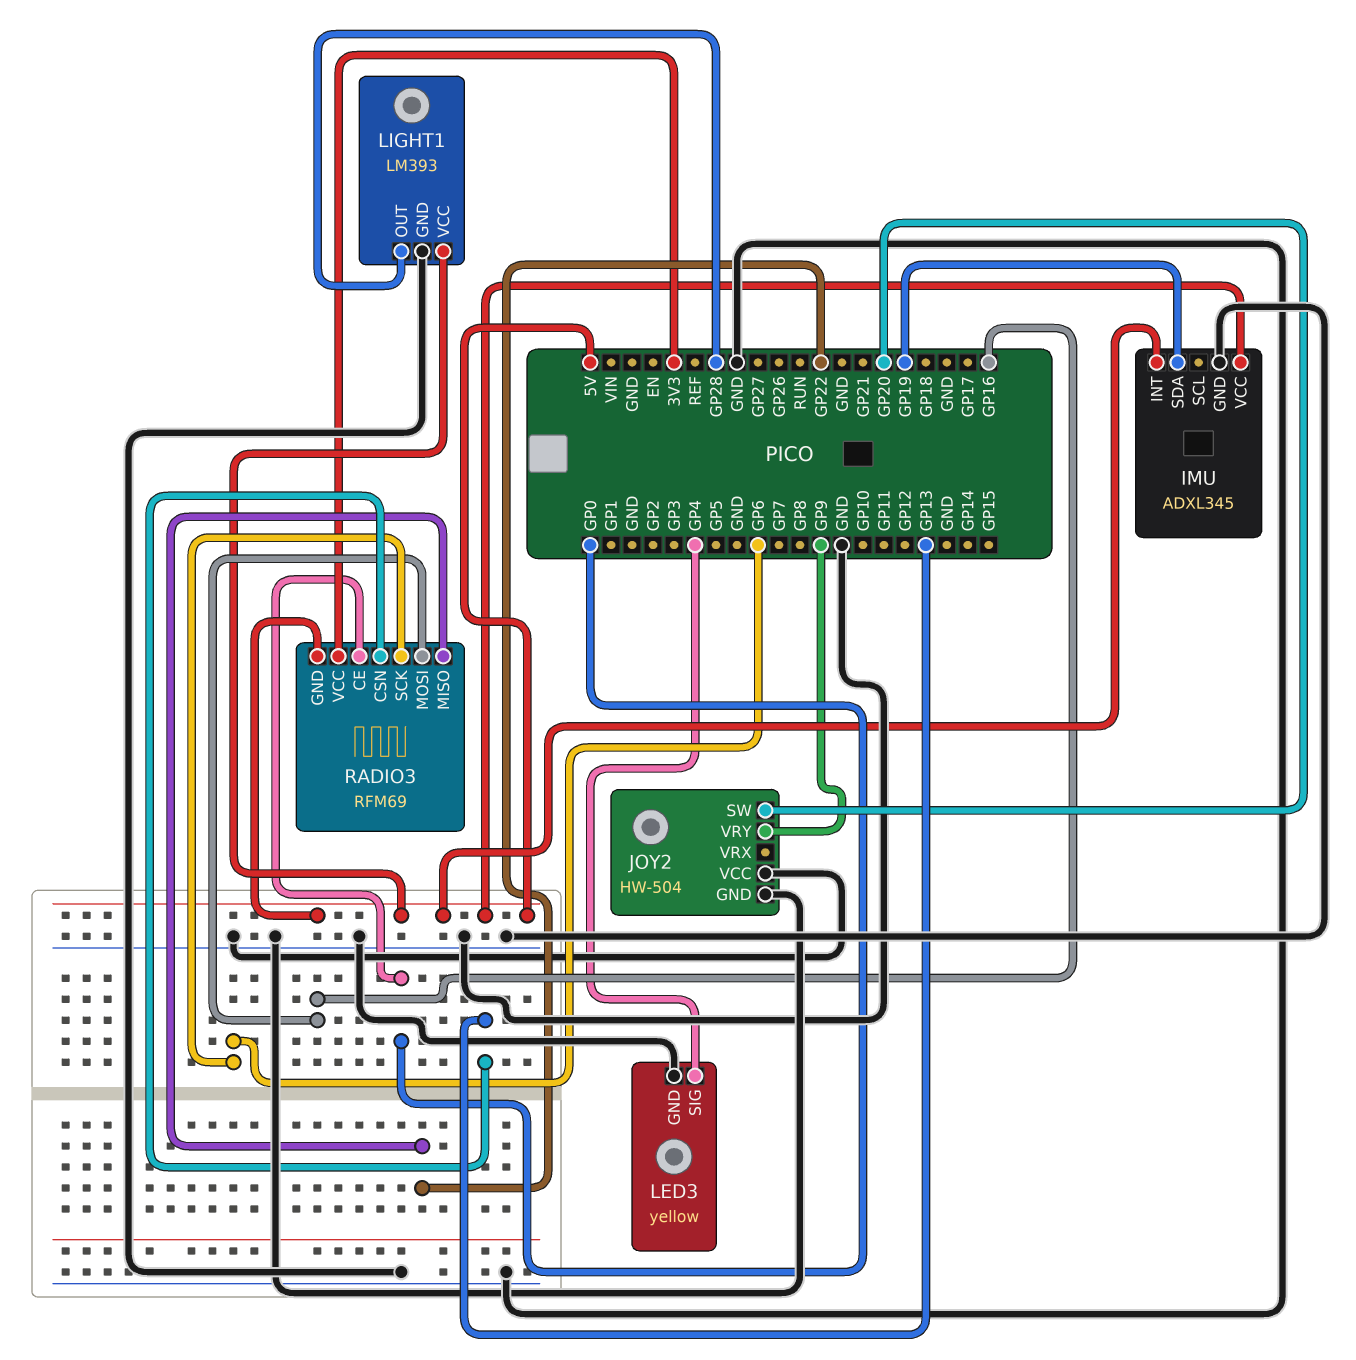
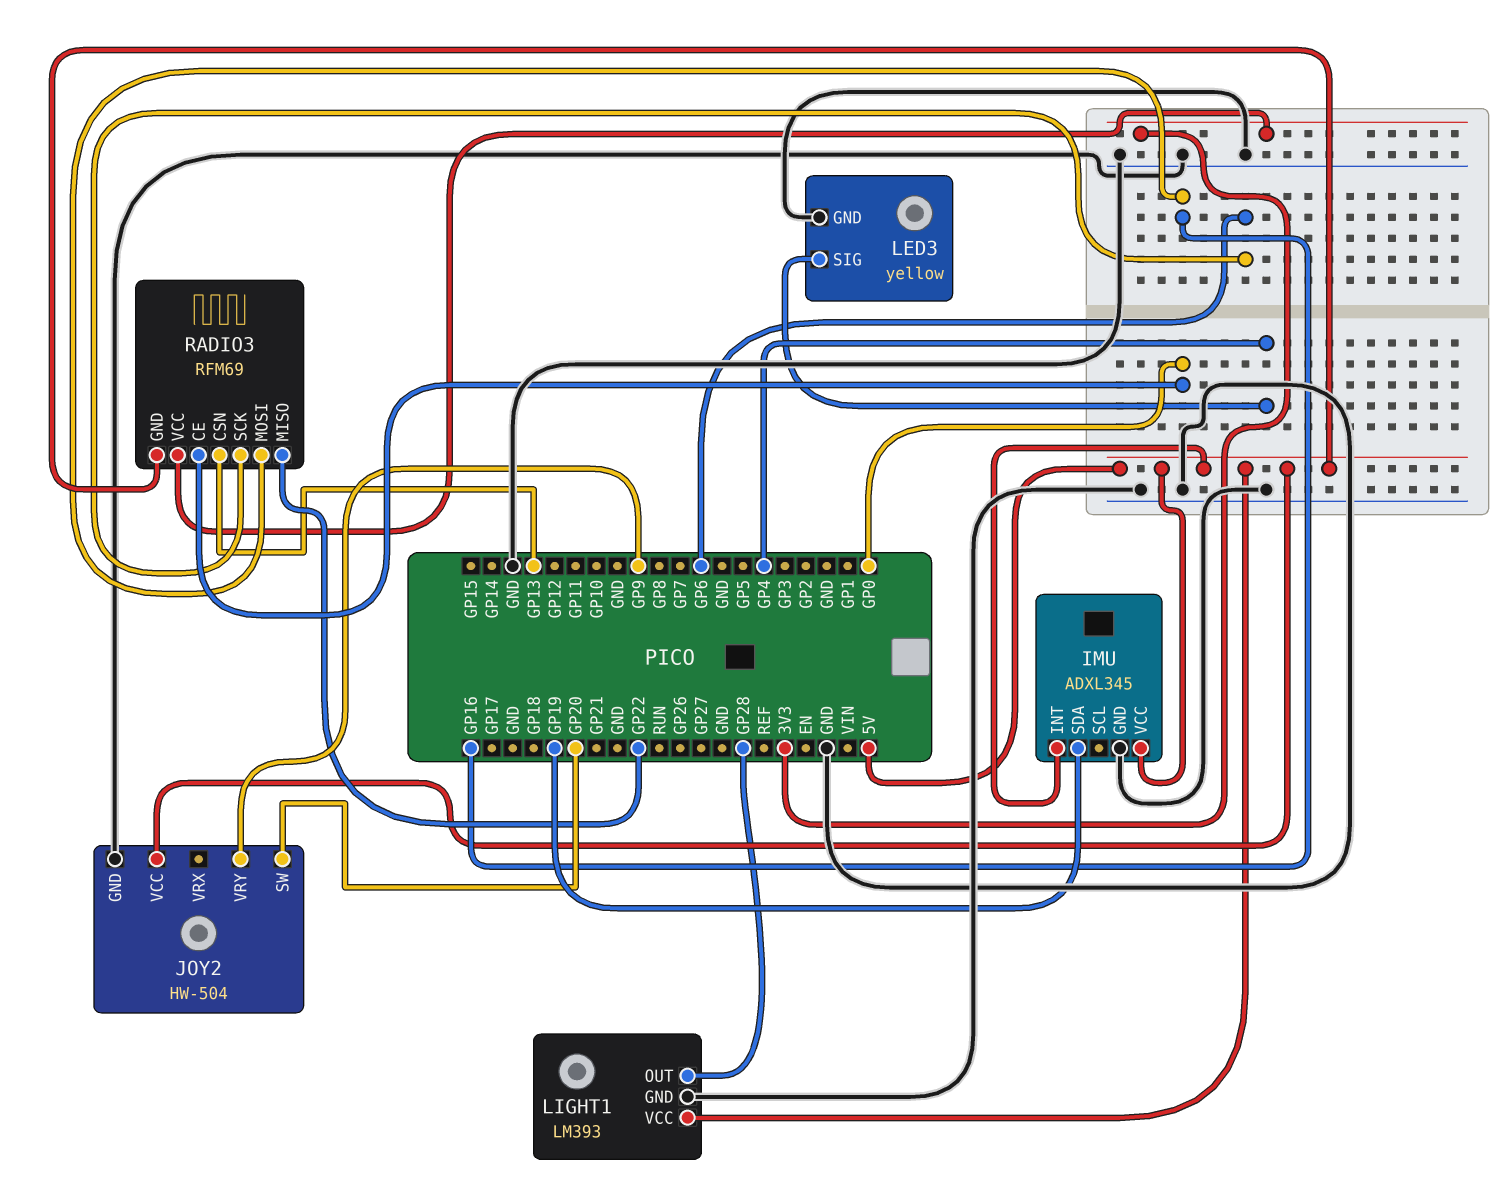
JOY2 pin VCC: GND -> 5V

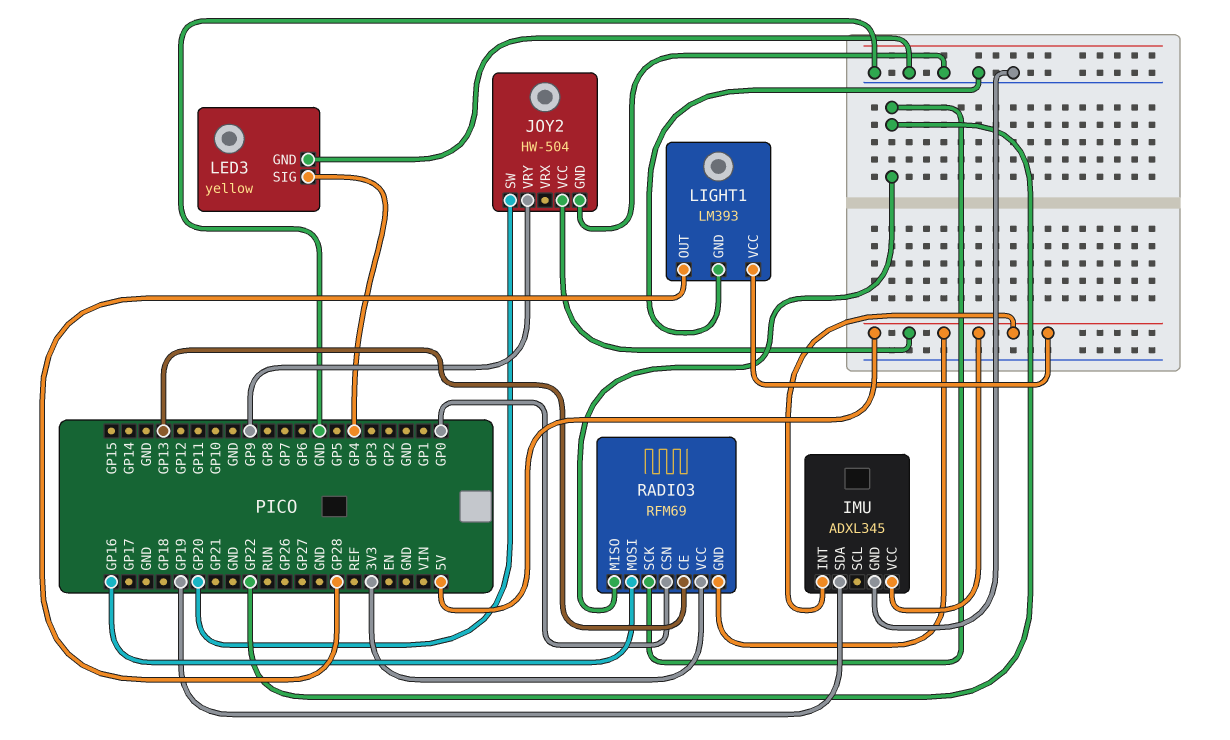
RADIO3 pin CE: GP0 -> GP13
RADIO3 pin CSN: GP13 -> GP0
RADIO3 pin SCK: GP6 -> GP22

